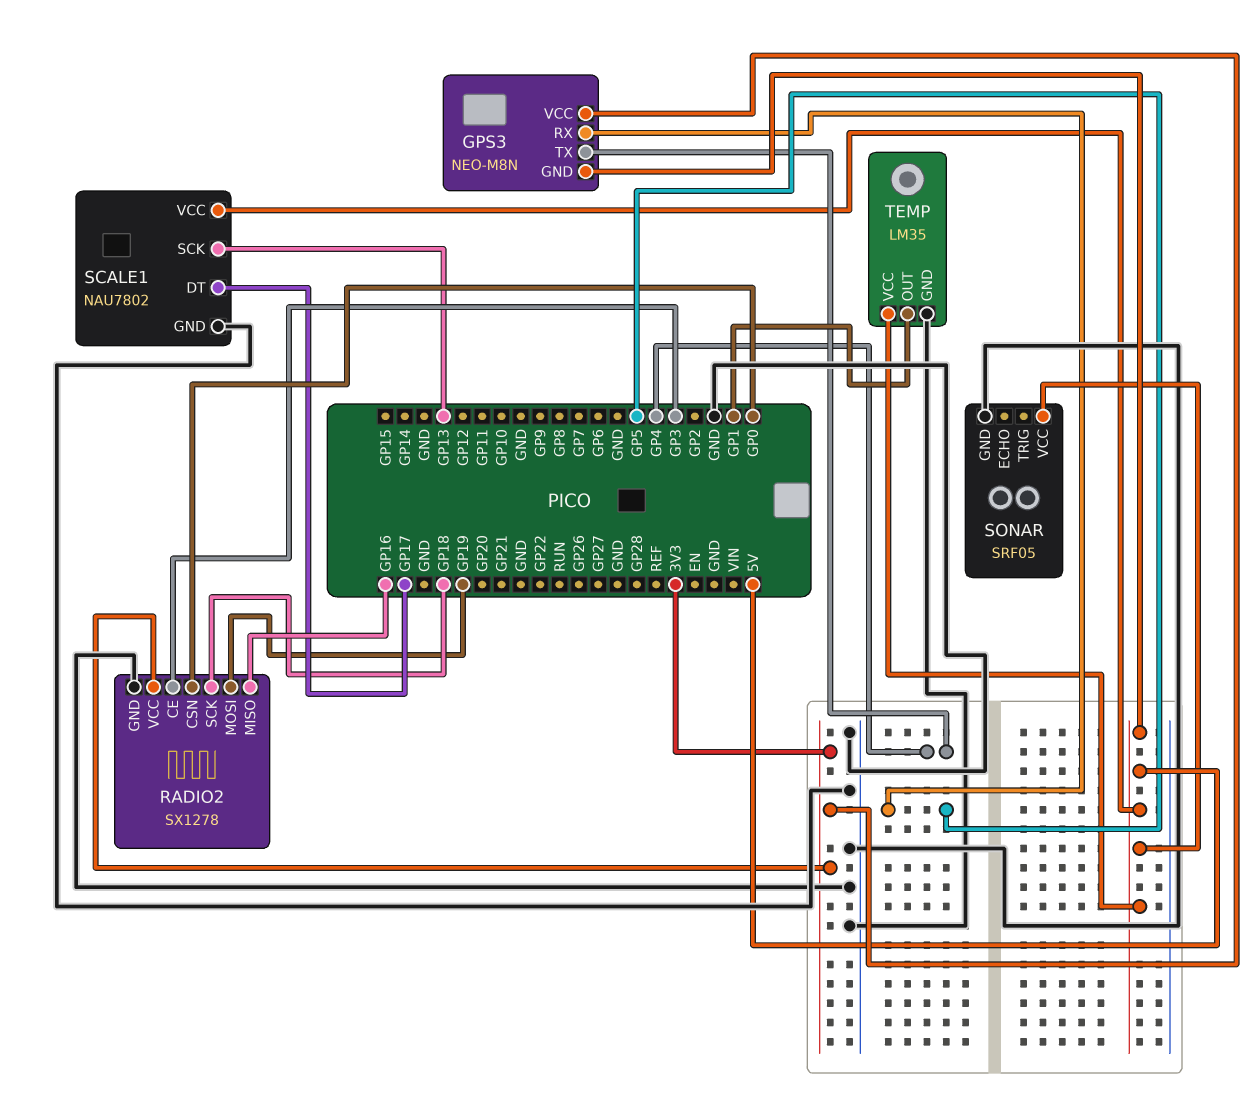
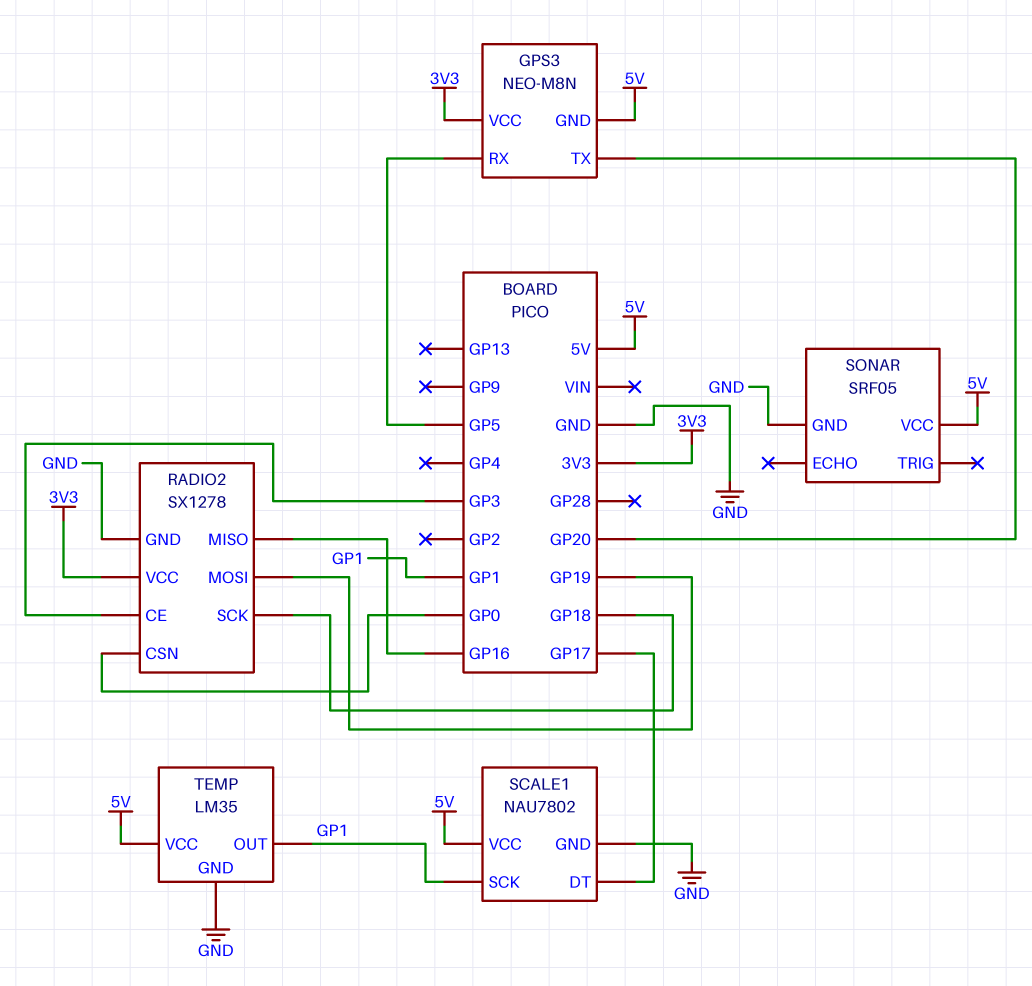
GPS3 pin TX: GP4 -> GP20
SCALE1 pin SCK: GP13 -> GP1

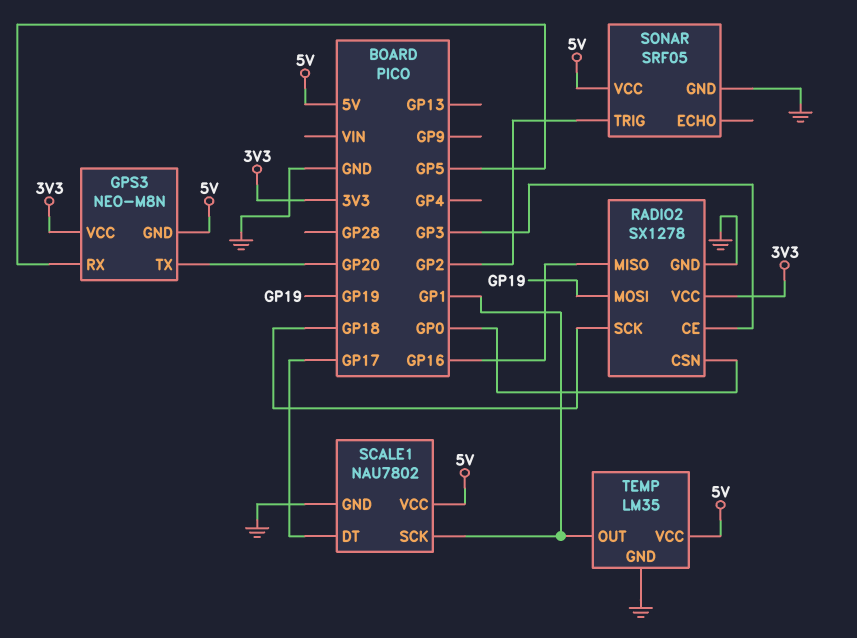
SONAR pin TRIG: none -> GP2

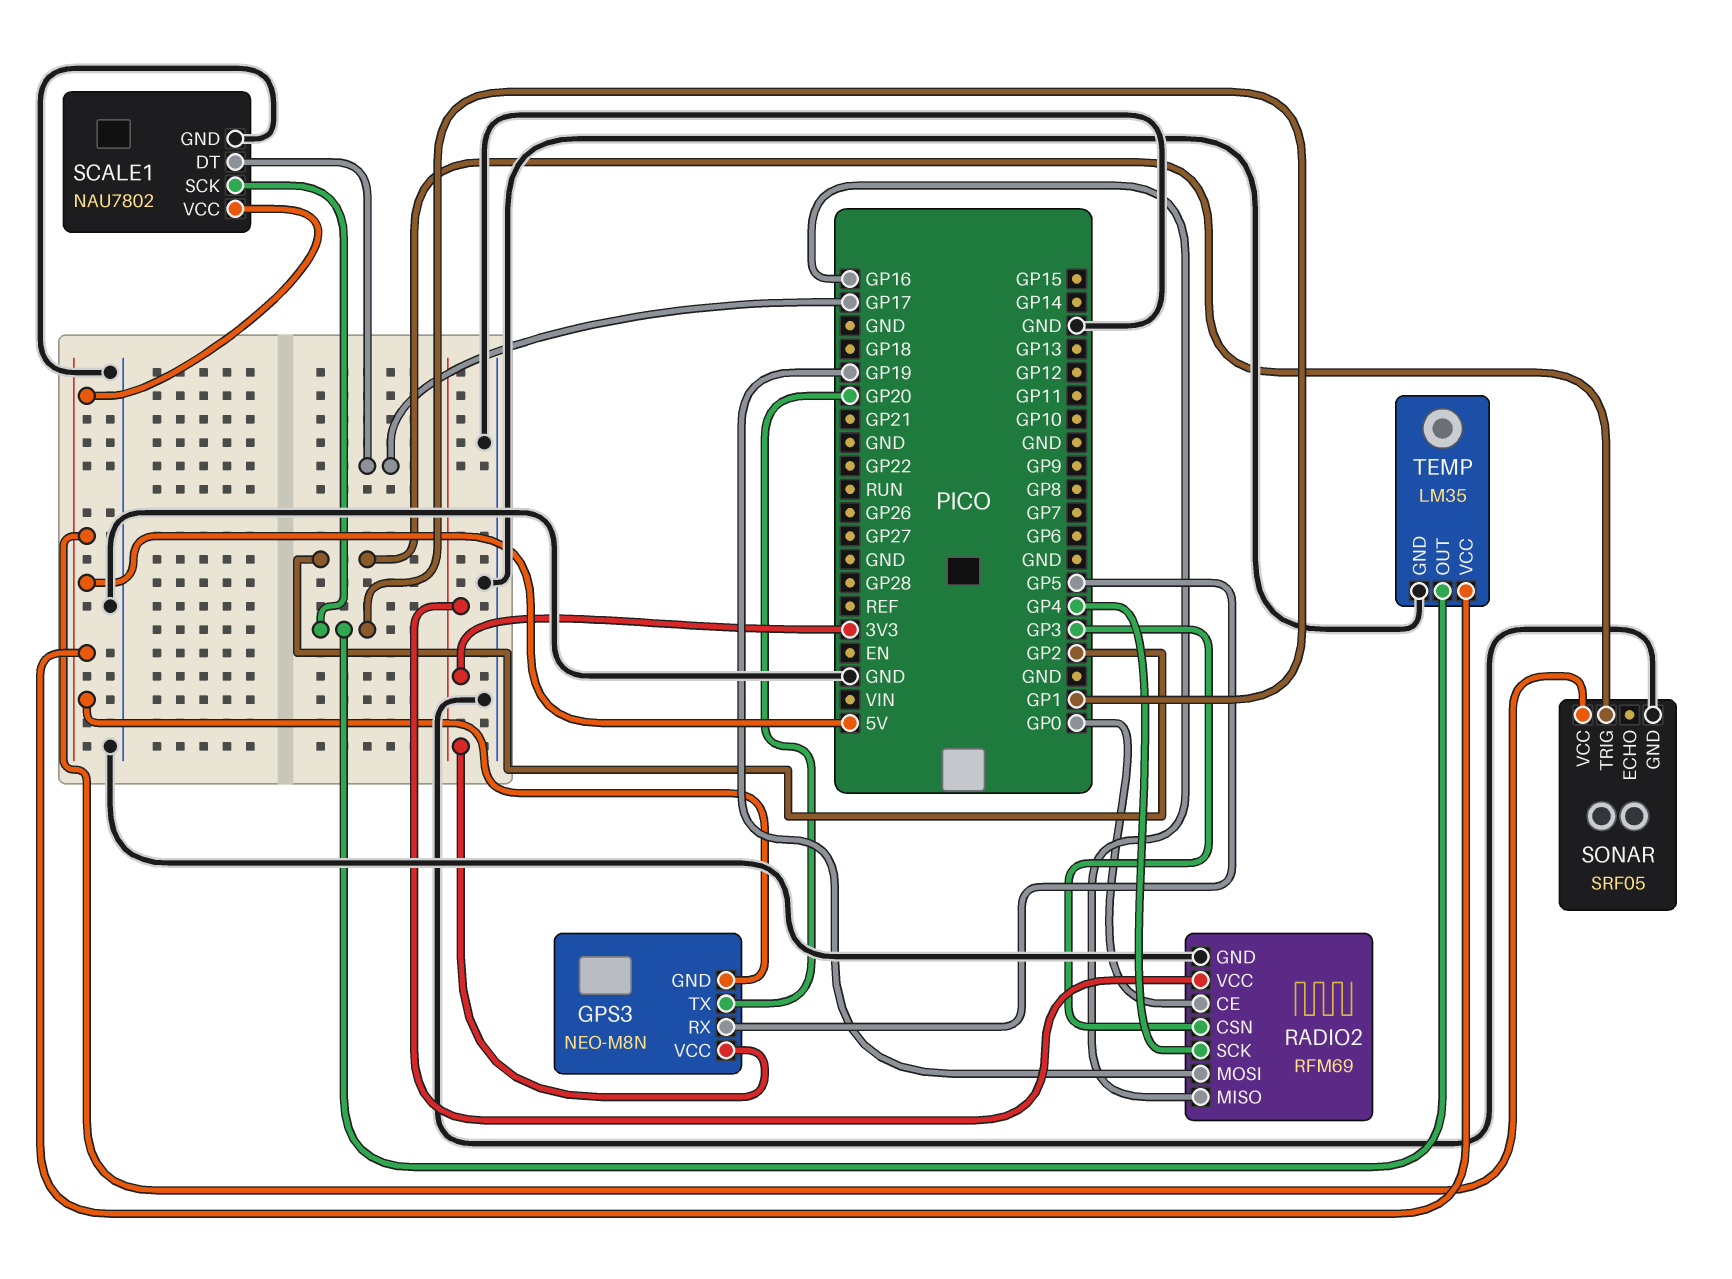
RADIO2: SX1278 -> RFM69
RADIO2 pin CE: GP3 -> GP0
RADIO2 pin CSN: GP0 -> GP3
RADIO2 pin SCK: GP18 -> GP4

